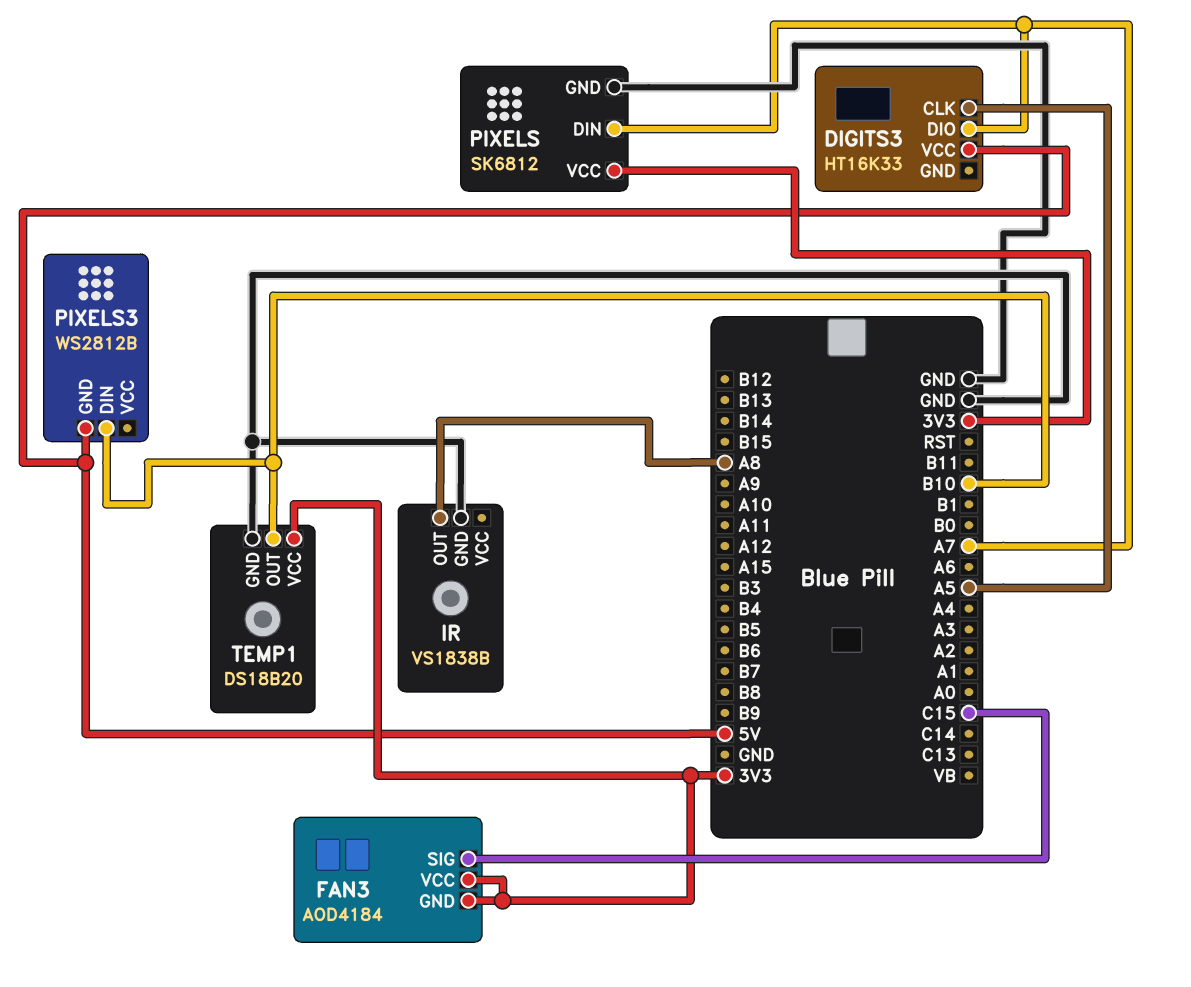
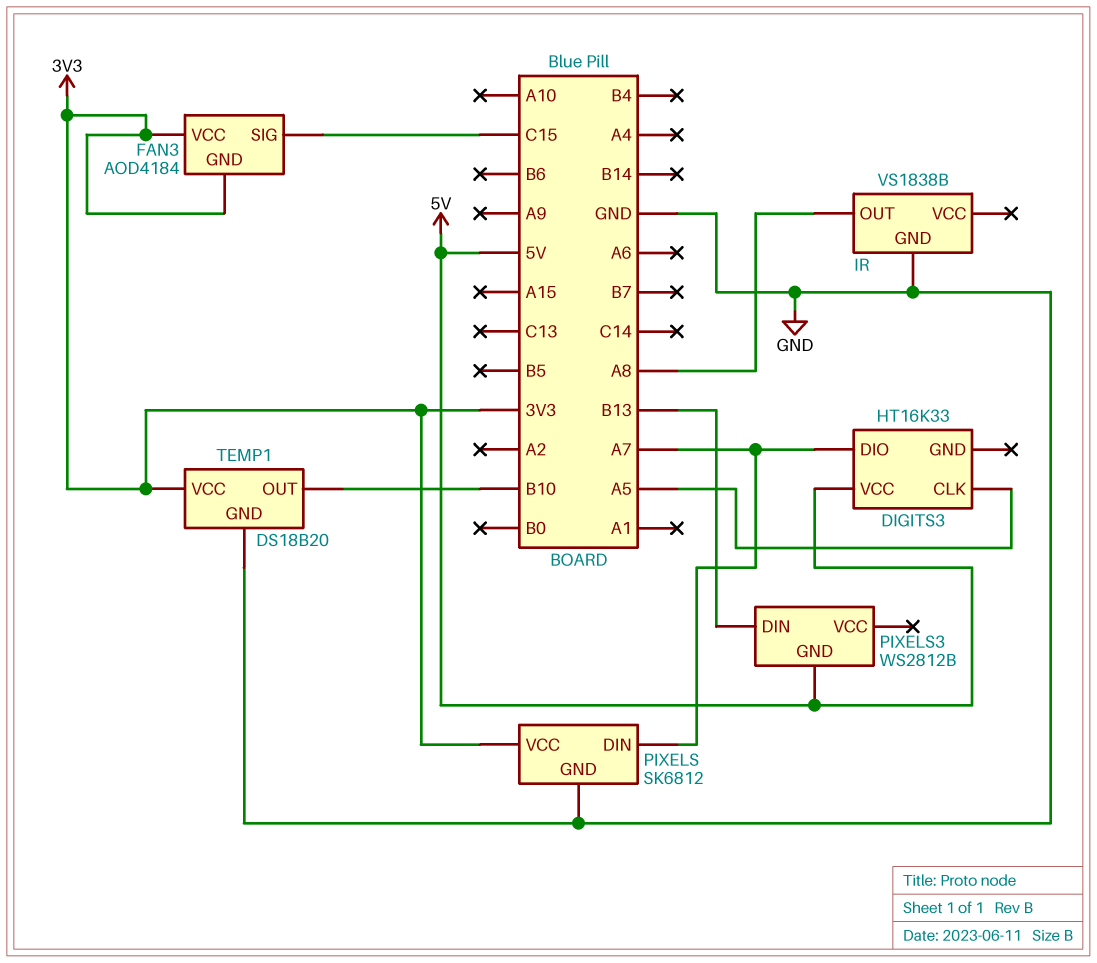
PIXELS3 pin DIN: B10 -> B13

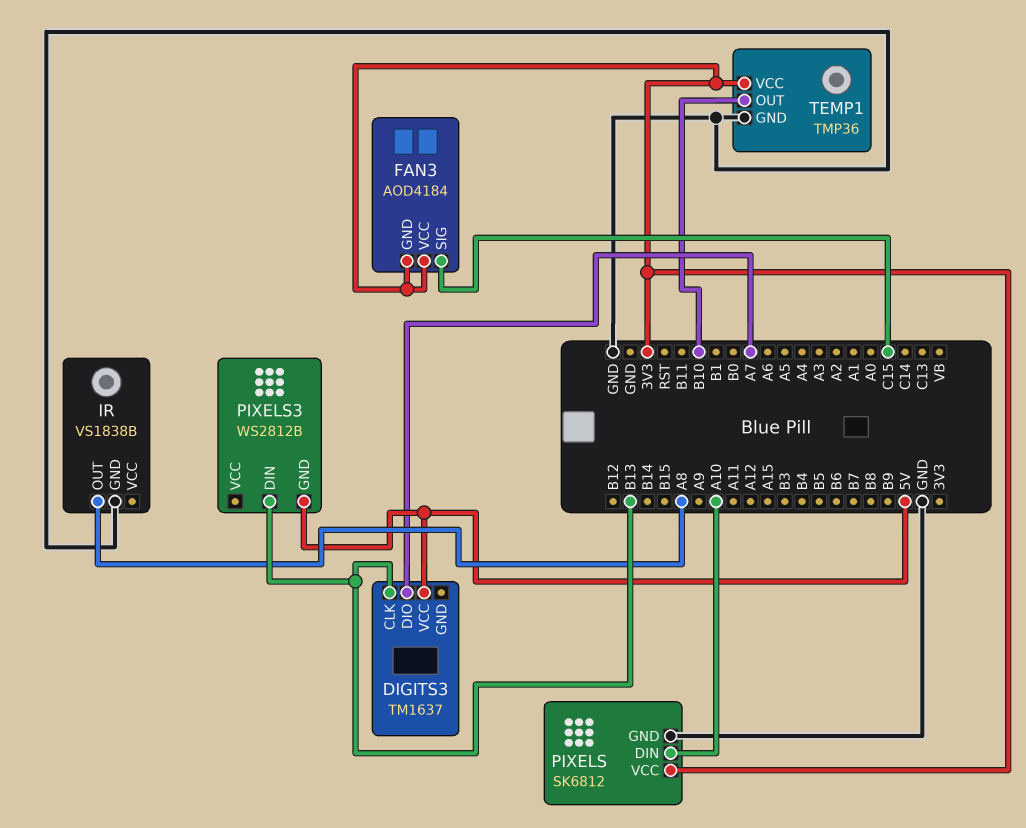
DIGITS3: HT16K33 -> TM1637
DIGITS3 pin CLK: A5 -> B13
PIXELS pin DIN: A7 -> A10
TEMP1: DS18B20 -> TMP36

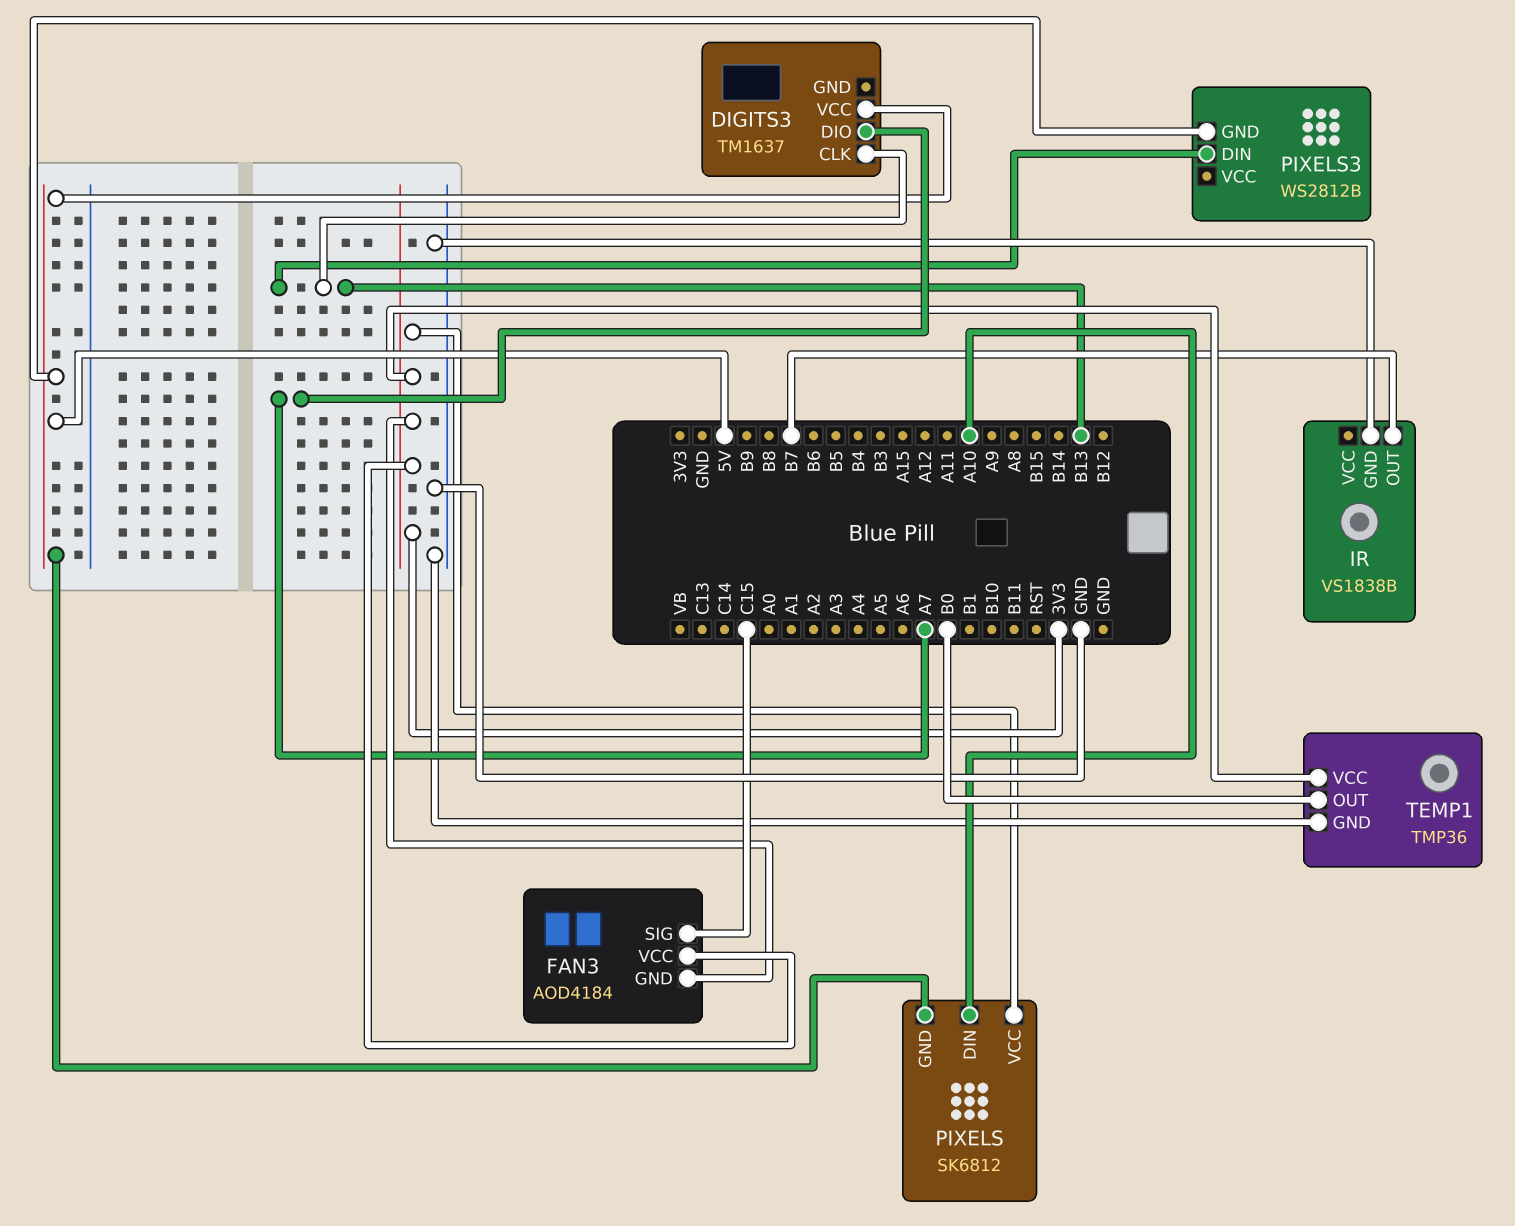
IR pin OUT: A8 -> B7
PIXELS pin GND: GND -> 5V
TEMP1 pin OUT: B10 -> B0

